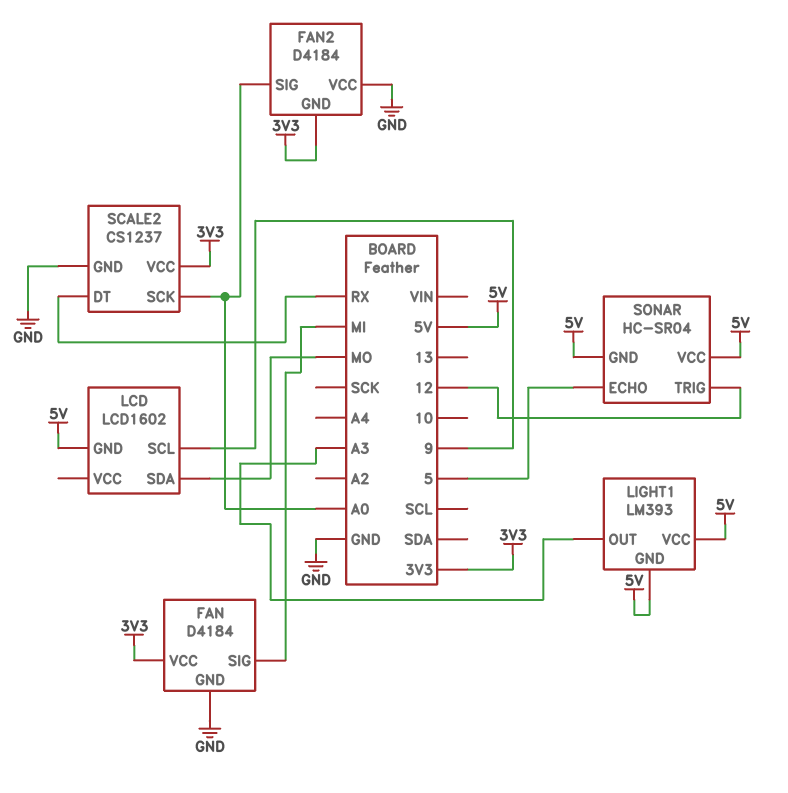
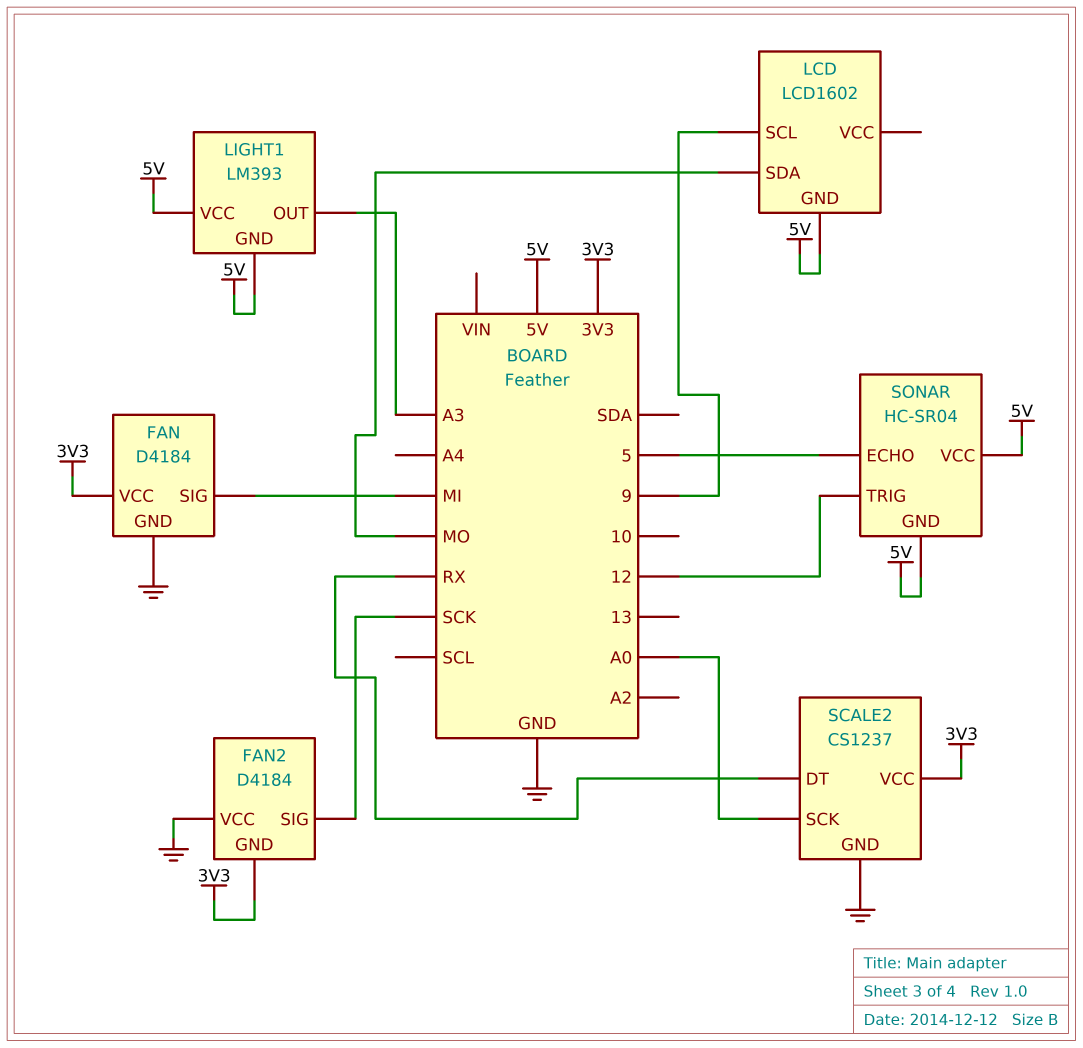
FAN2 pin SIG: A0 -> SCK

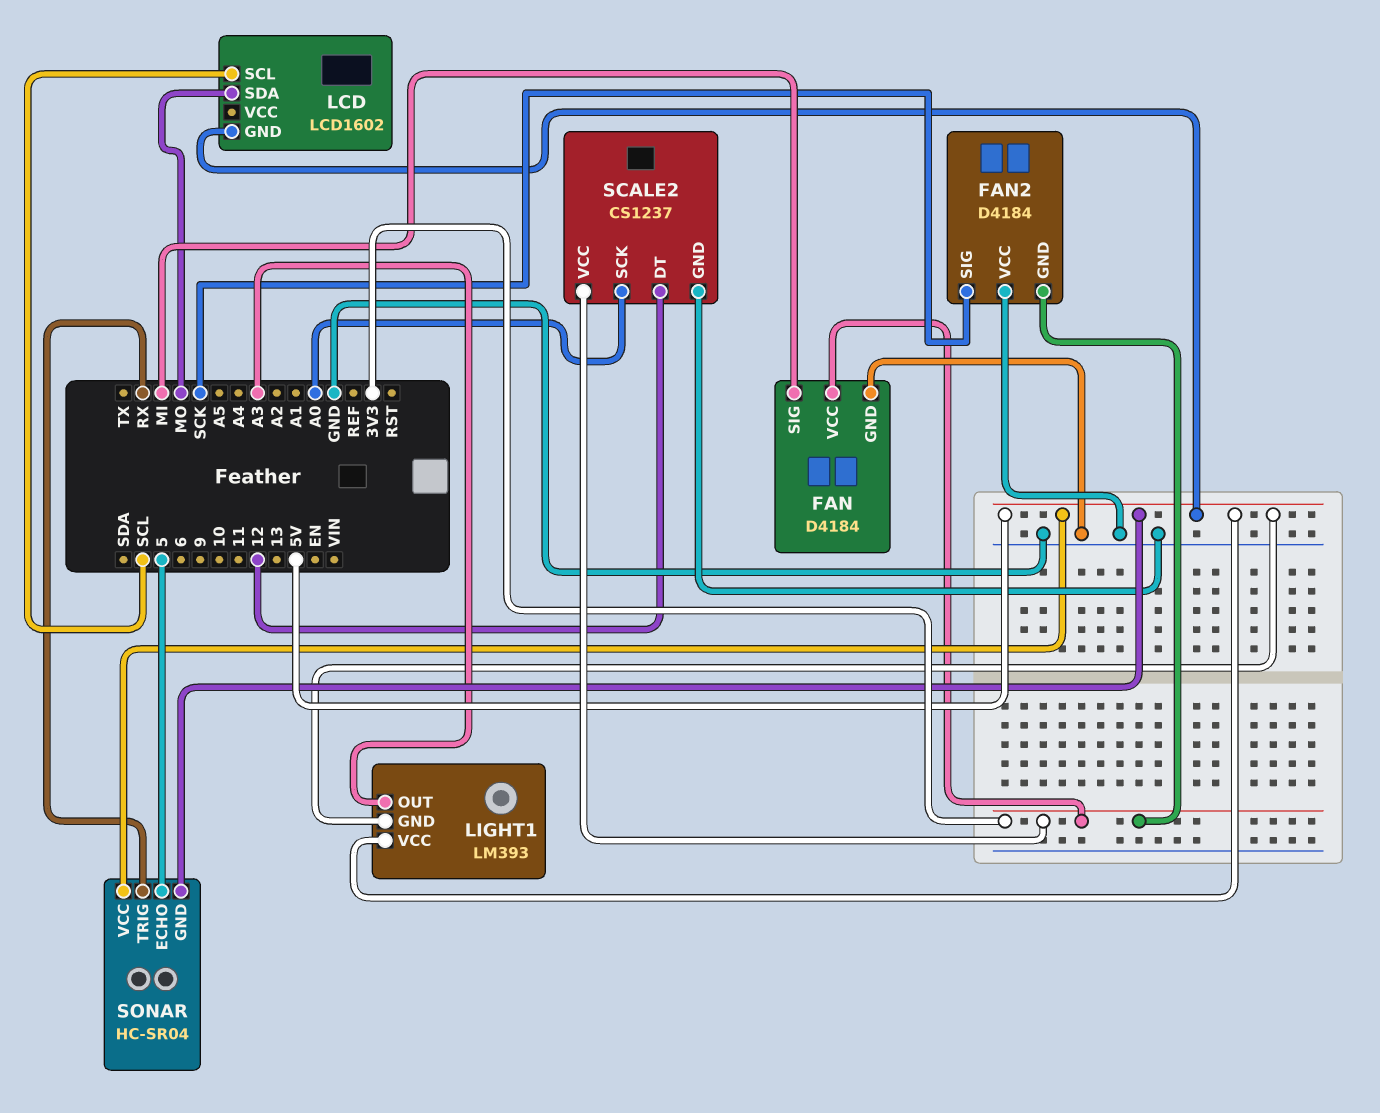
LCD pin SCL: 9 -> SCL
SCALE2 pin DT: RX -> 12
SONAR pin TRIG: 12 -> RX

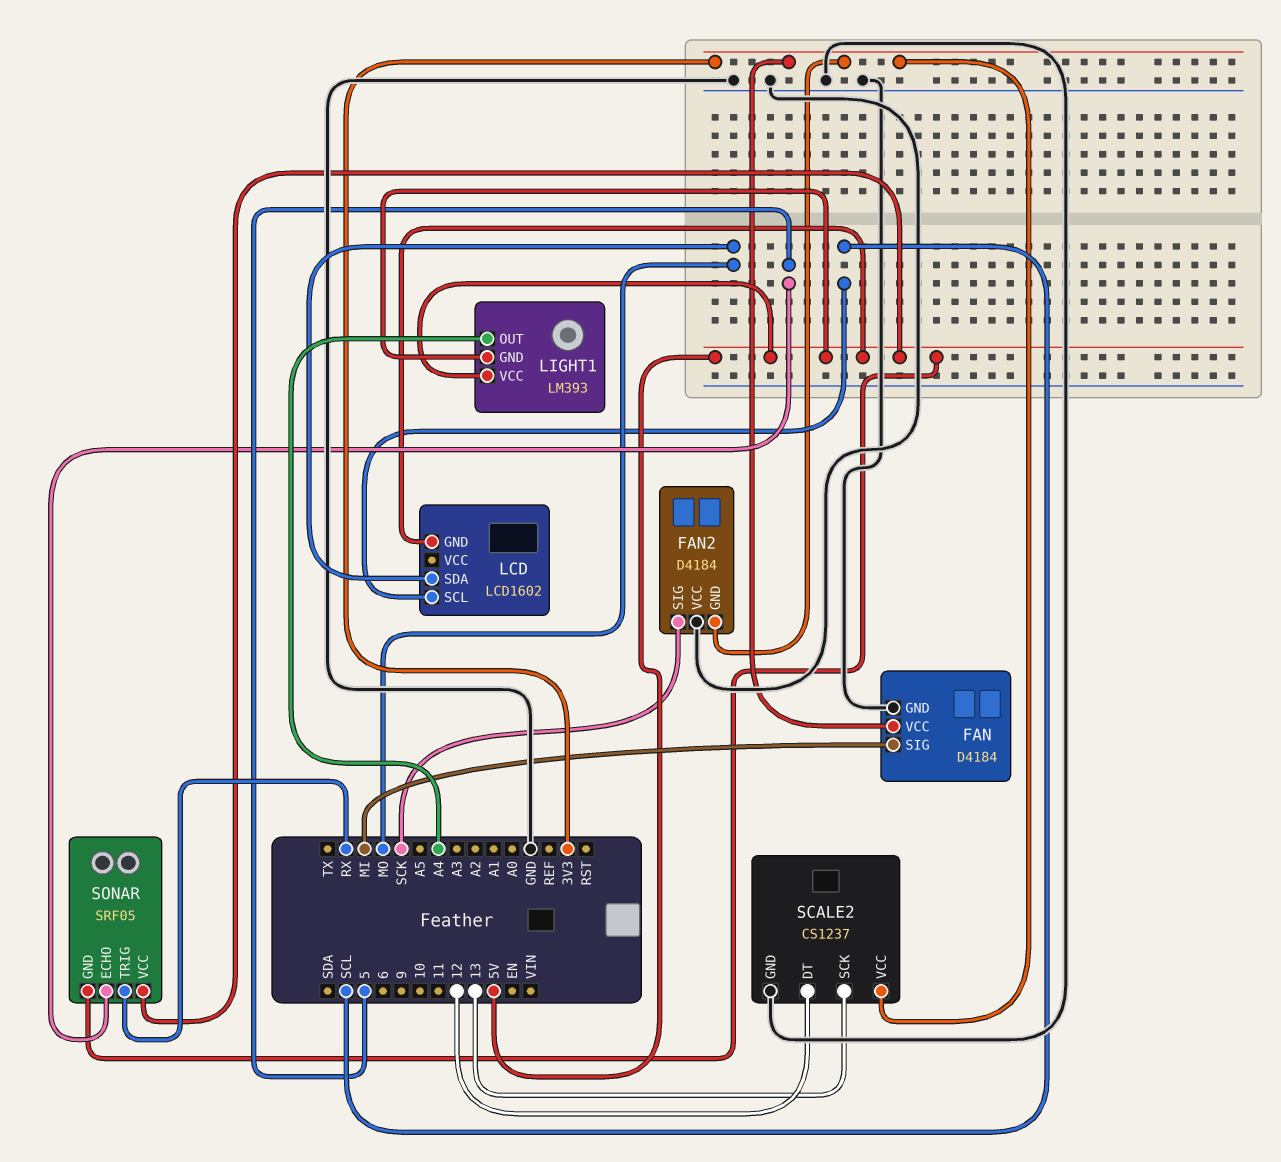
LIGHT1 pin OUT: A3 -> A4
SCALE2 pin SCK: A0 -> 13
SONAR: HC-SR04 -> SRF05

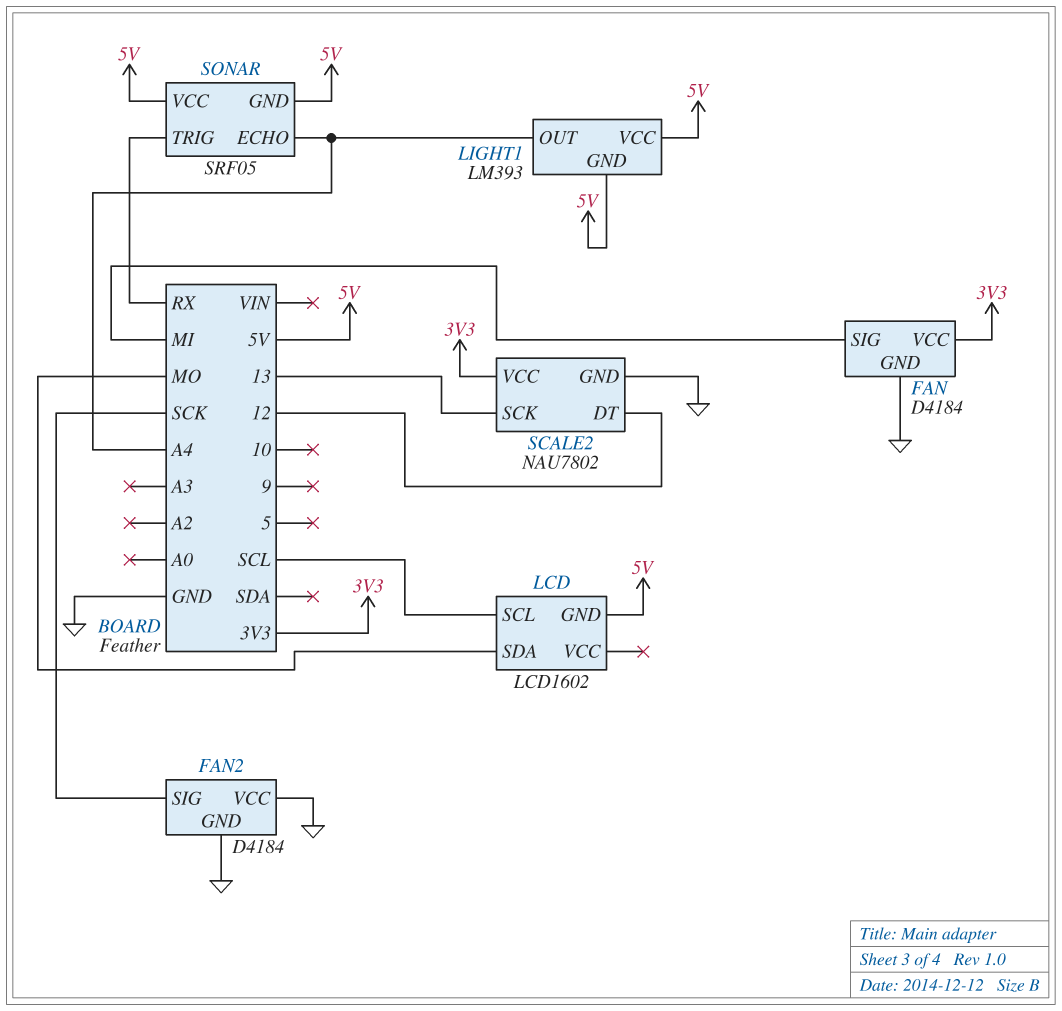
FAN2 pin GND: 3V3 -> GND
SCALE2: CS1237 -> NAU7802
SONAR pin ECHO: 5 -> A4

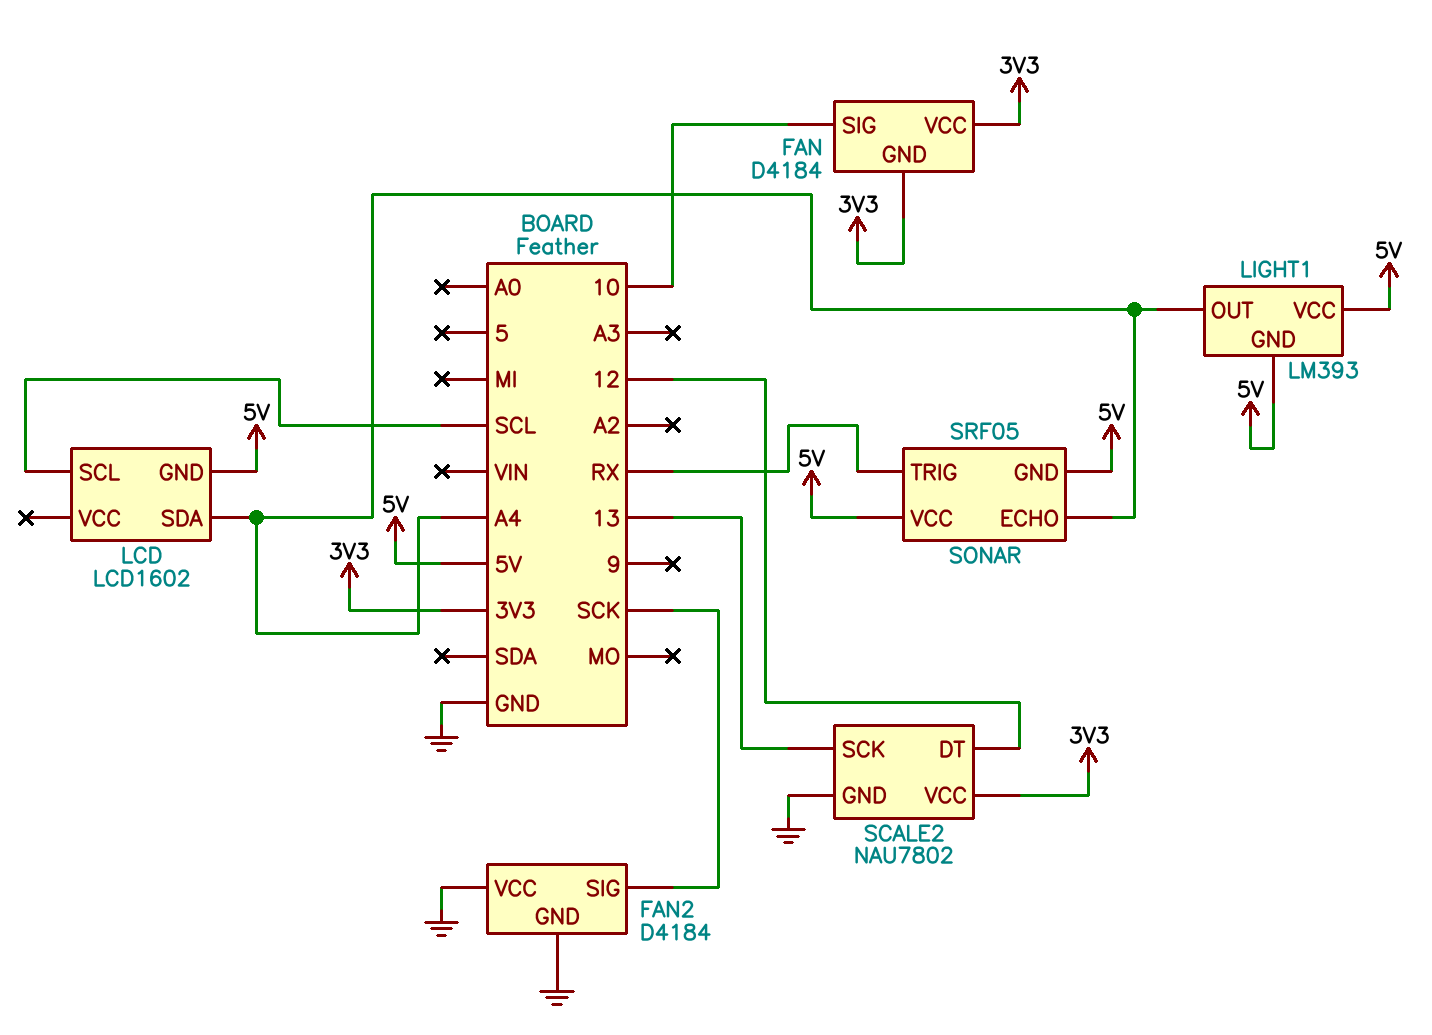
FAN pin GND: GND -> 3V3
FAN pin SIG: MI -> 10
LCD pin SDA: MO -> A4

